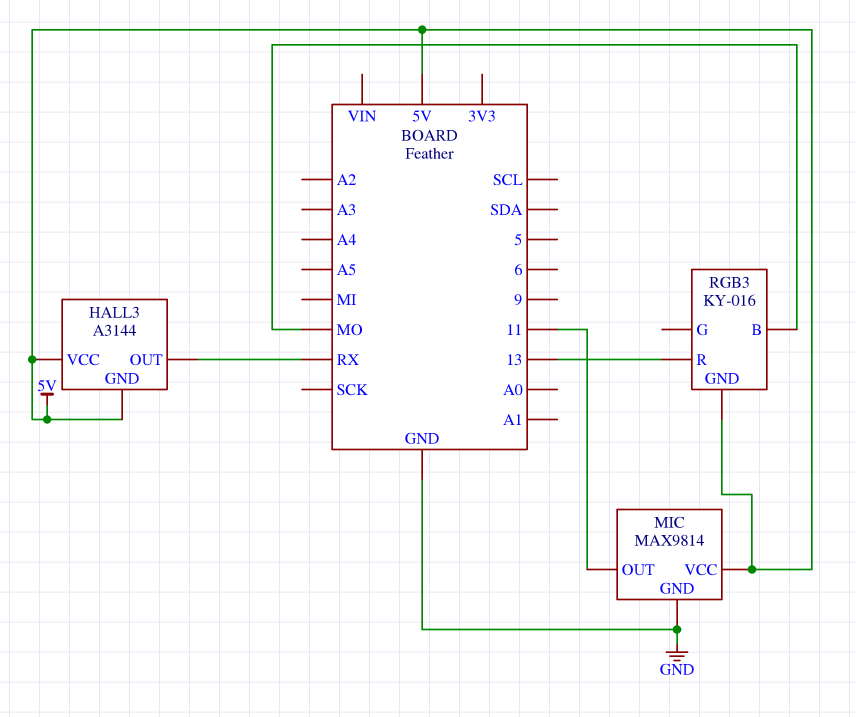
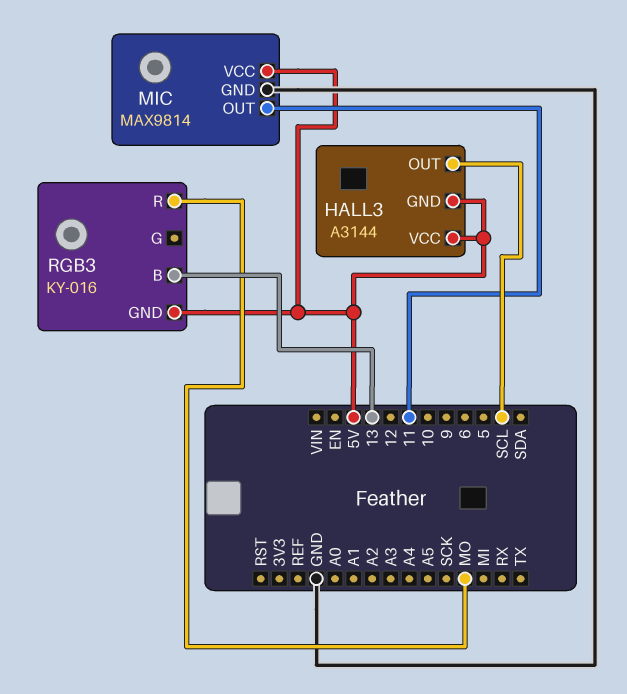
HALL3 pin OUT: RX -> SCL
RGB3 pin B: MO -> 13
RGB3 pin R: 13 -> MO

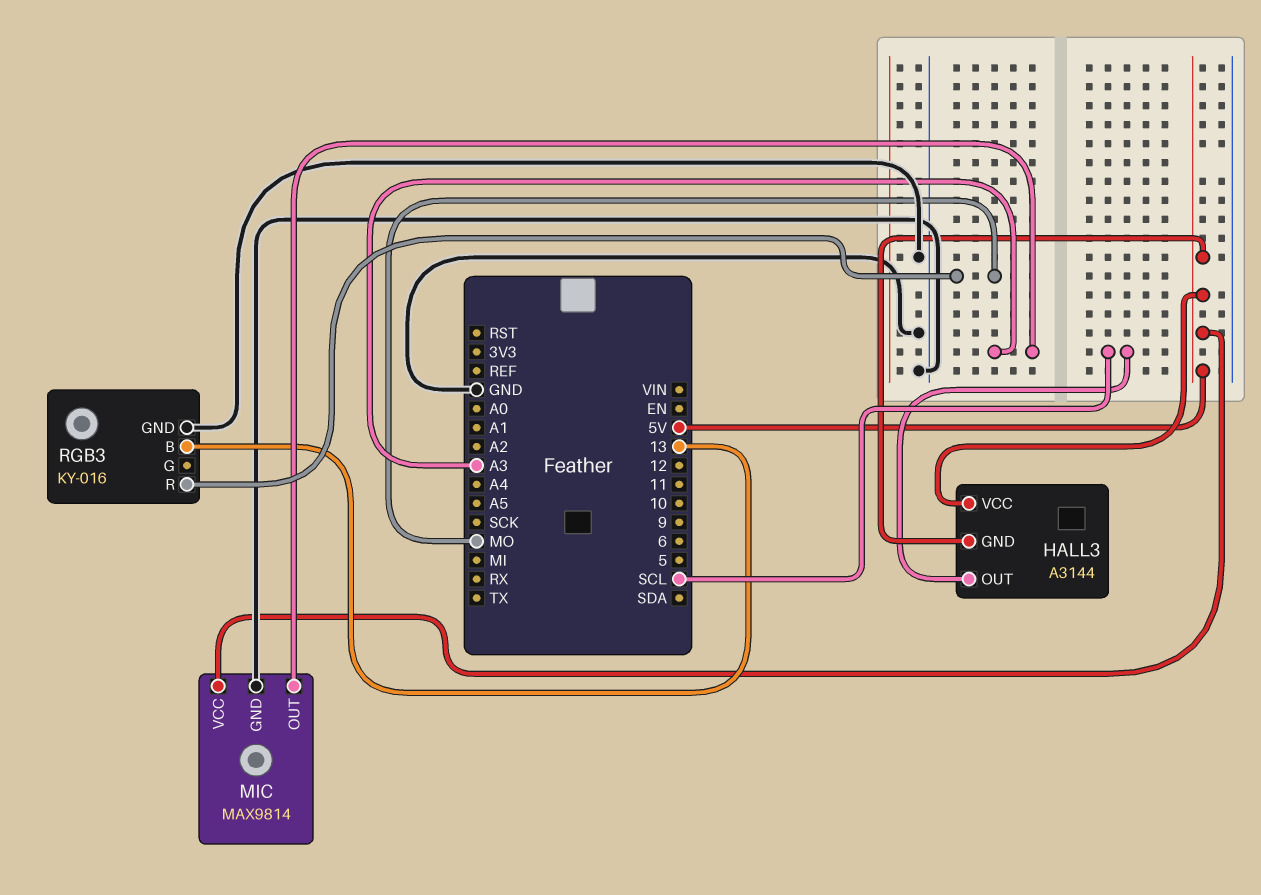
MIC pin OUT: 11 -> A3
RGB3 pin GND: 5V -> GND

